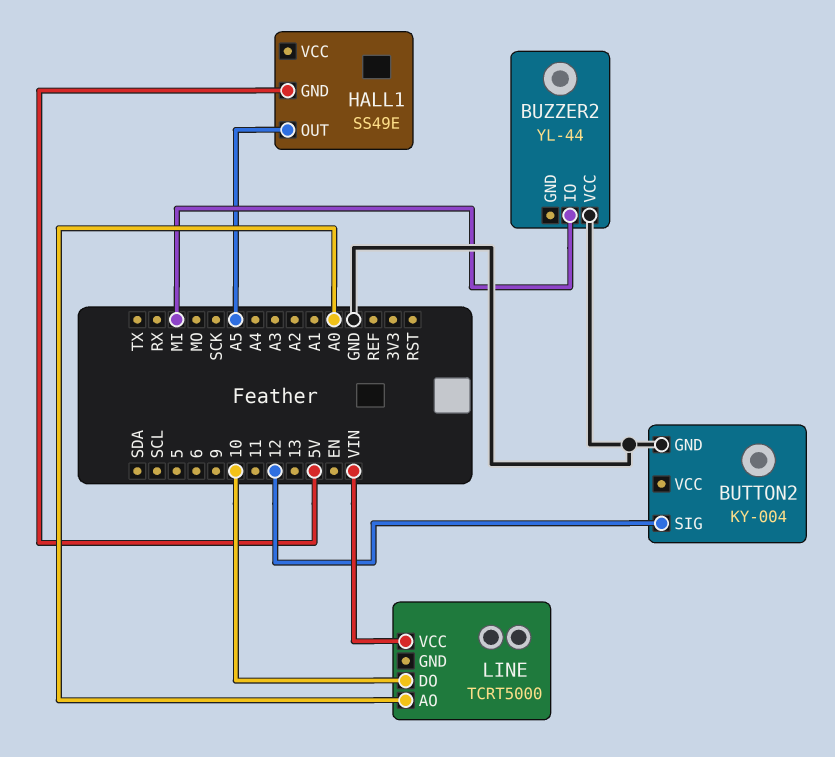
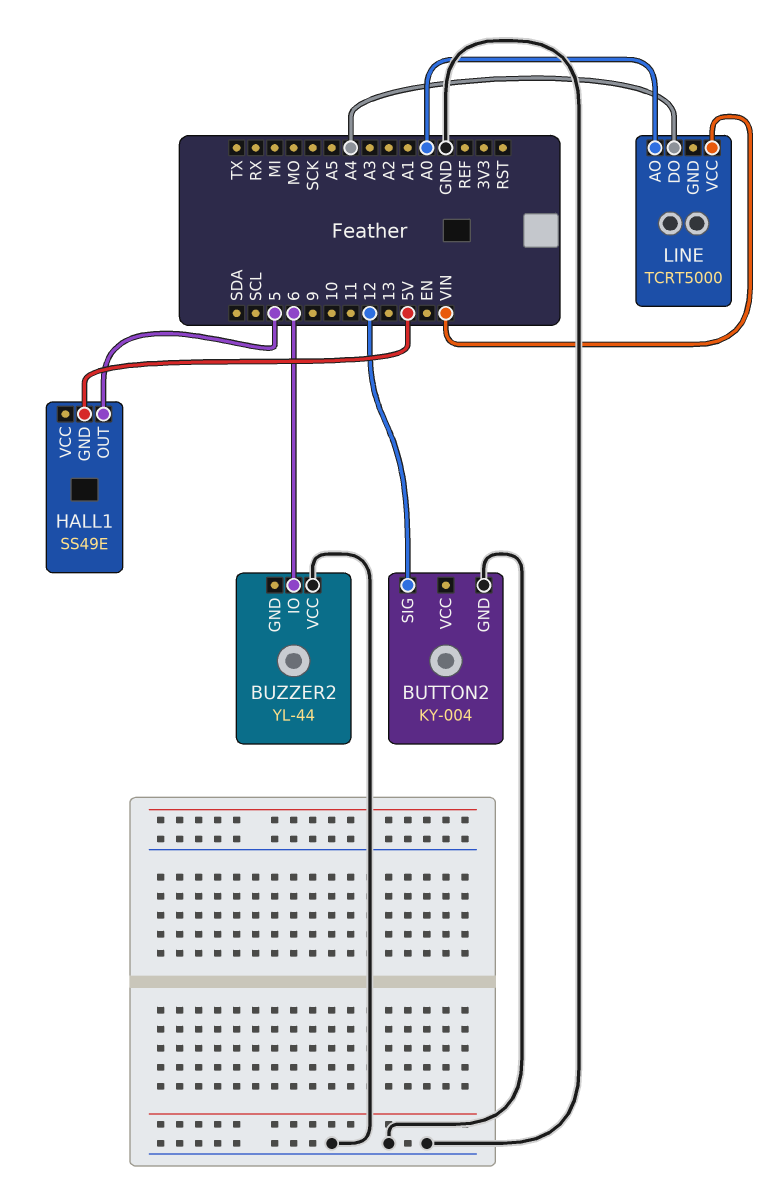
BUZZER2 pin IO: MI -> 6
HALL1 pin OUT: A5 -> 5
LINE pin DO: 10 -> A4

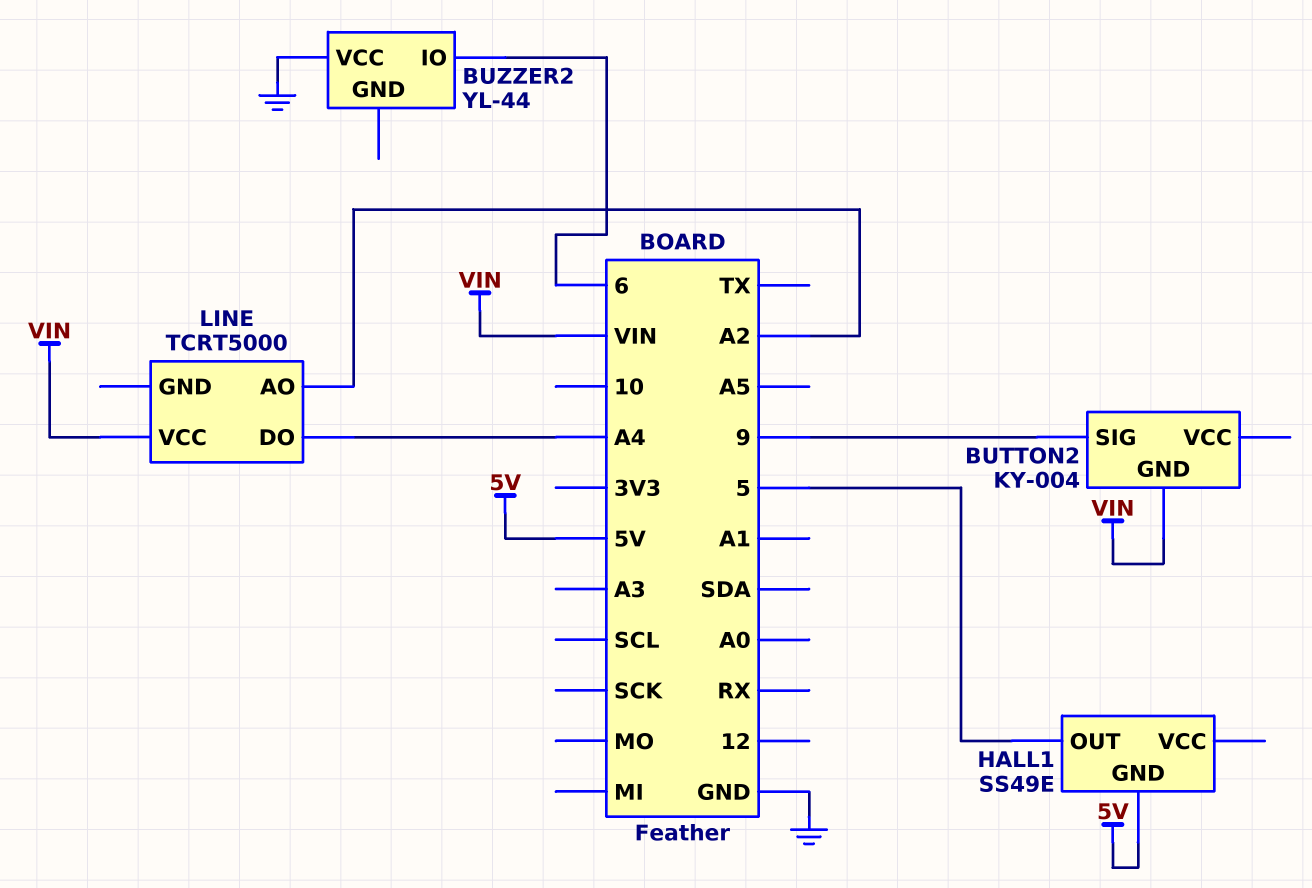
BUTTON2 pin GND: GND -> VIN
BUTTON2 pin SIG: 12 -> 9
LINE pin AO: A0 -> A2

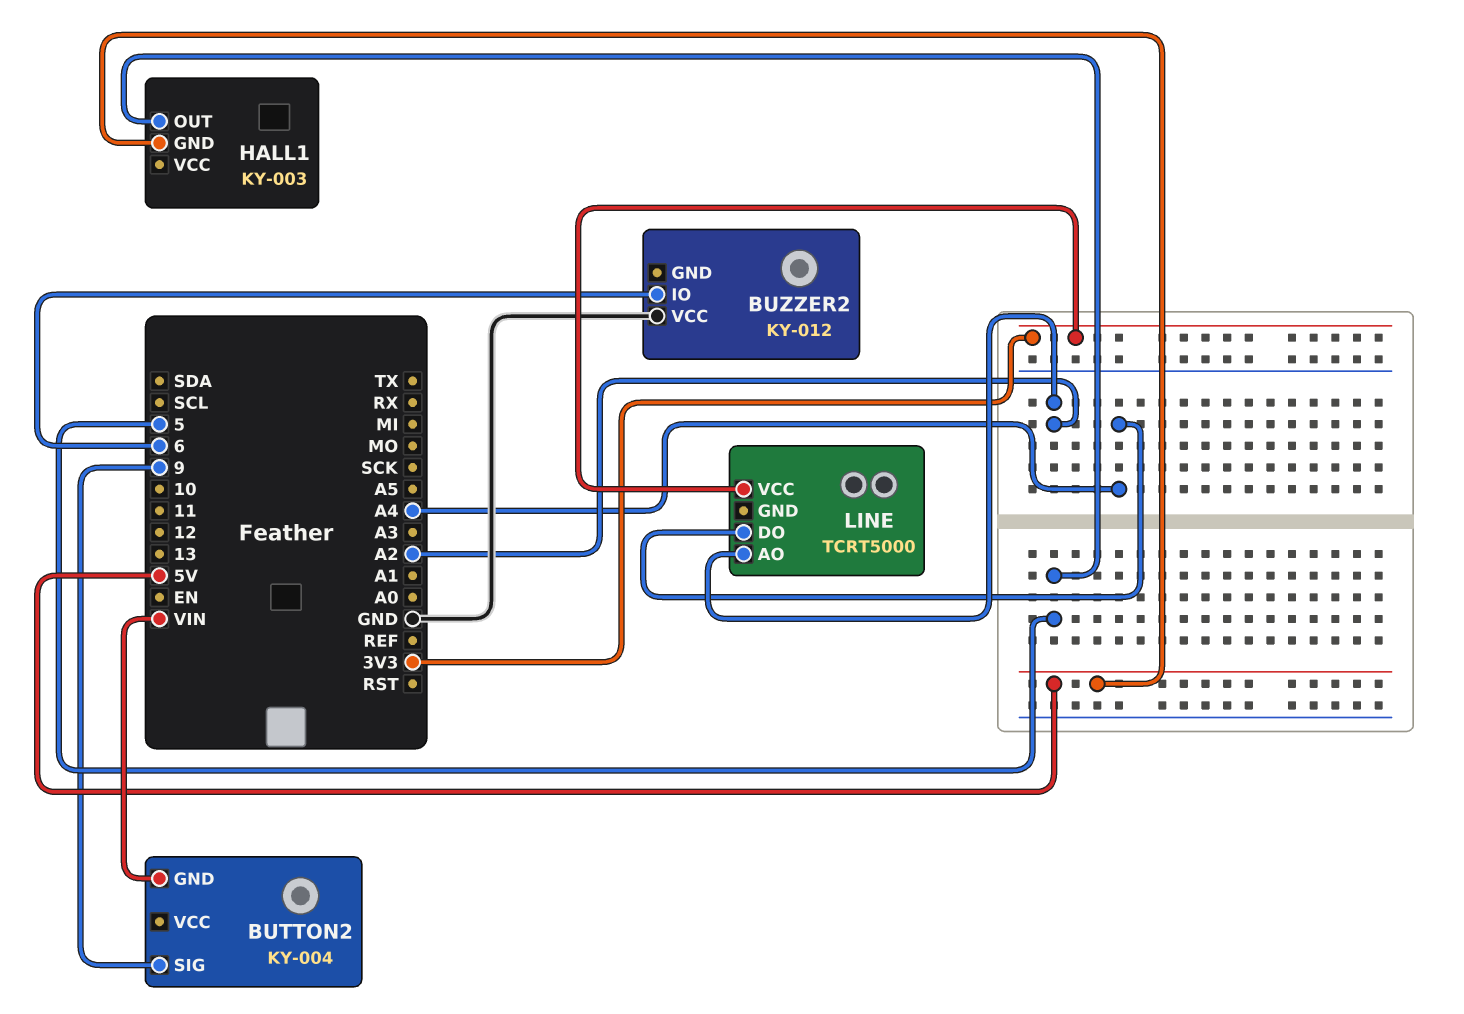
BUZZER2: YL-44 -> KY-012
HALL1: SS49E -> KY-003
LINE pin VCC: VIN -> 3V3

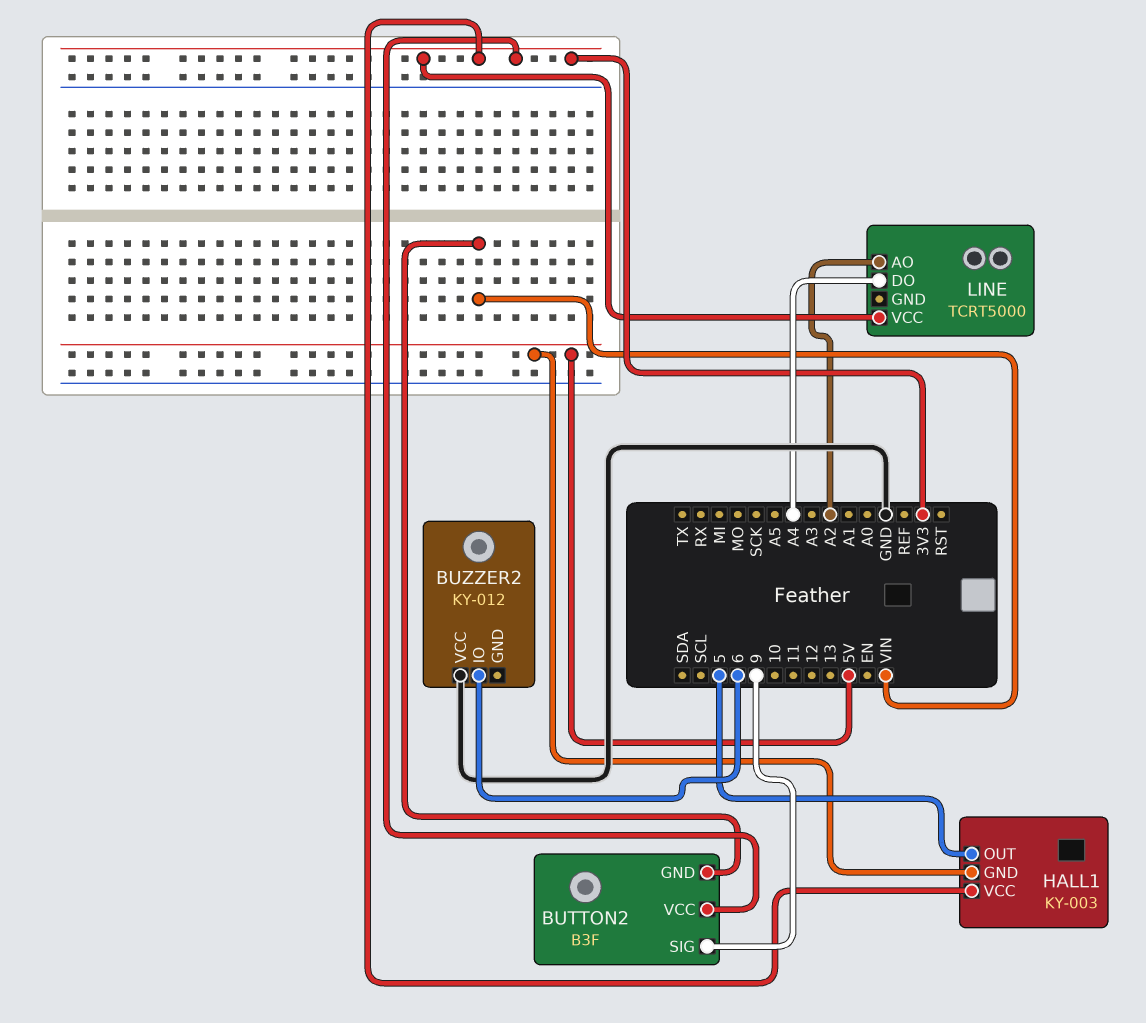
BUTTON2: KY-004 -> B3F
BUTTON2 pin VCC: none -> 3V3
HALL1 pin VCC: none -> 3V3

